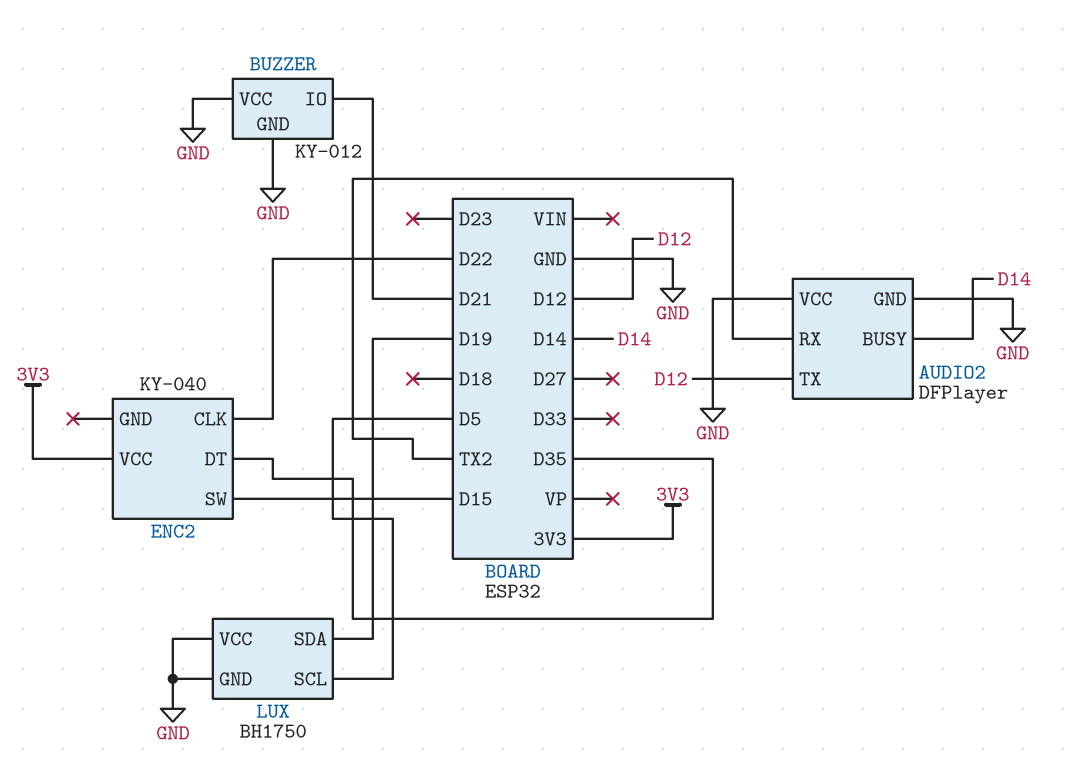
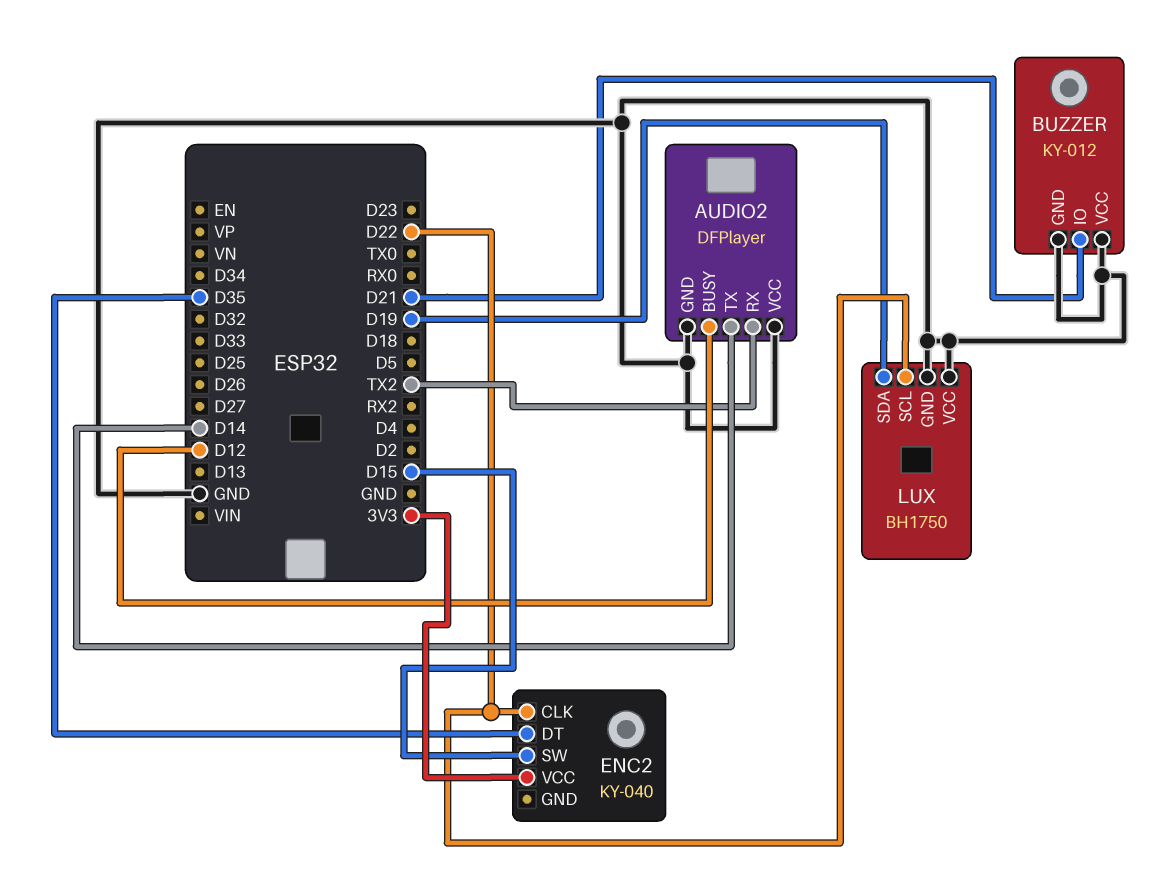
AUDIO2 pin BUSY: D14 -> D12
AUDIO2 pin TX: D12 -> D14
LUX pin SCL: D5 -> D22

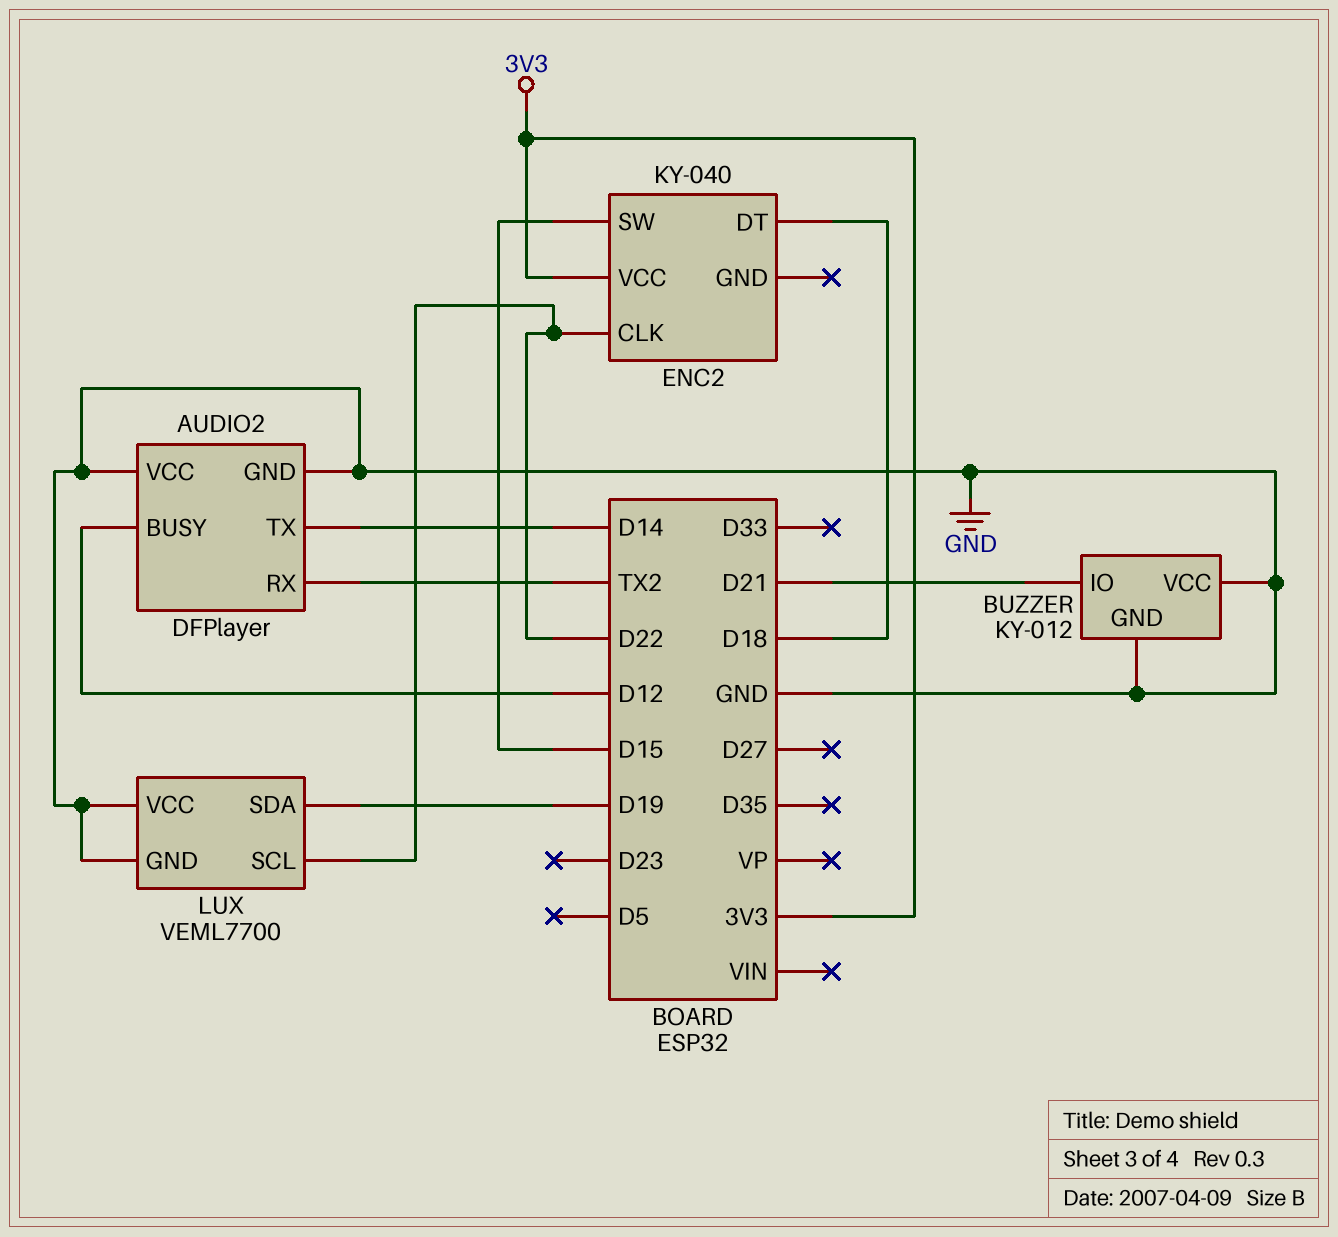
ENC2 pin DT: D35 -> D18
LUX: BH1750 -> VEML7700

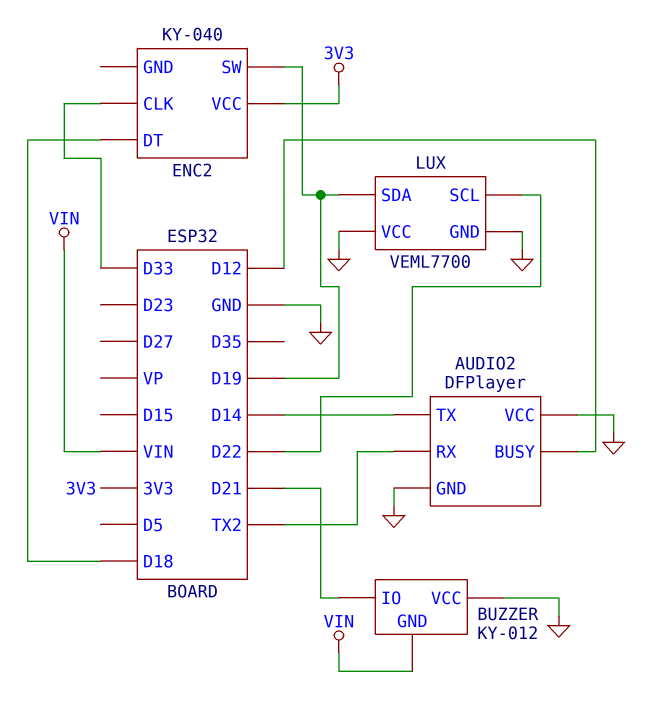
BUZZER pin GND: GND -> VIN
ENC2 pin CLK: D22 -> D33
ENC2 pin SW: D15 -> D19

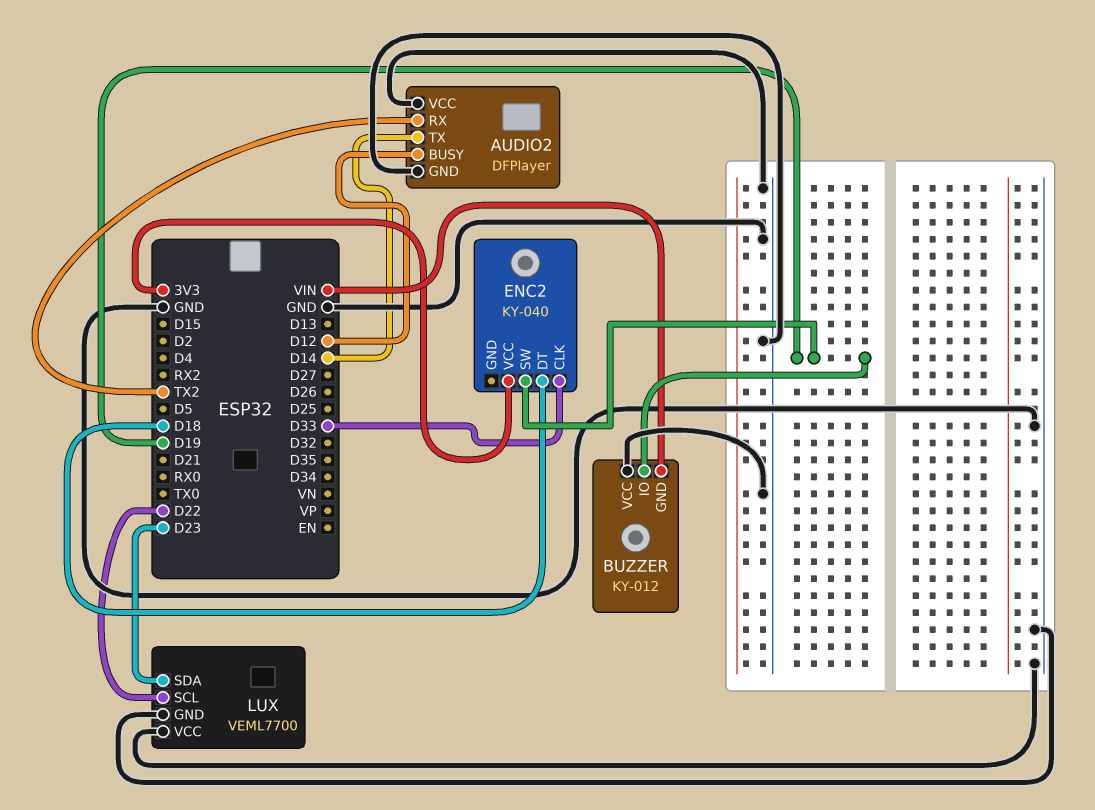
BUZZER pin IO: D21 -> D19
LUX pin SDA: D19 -> D23

